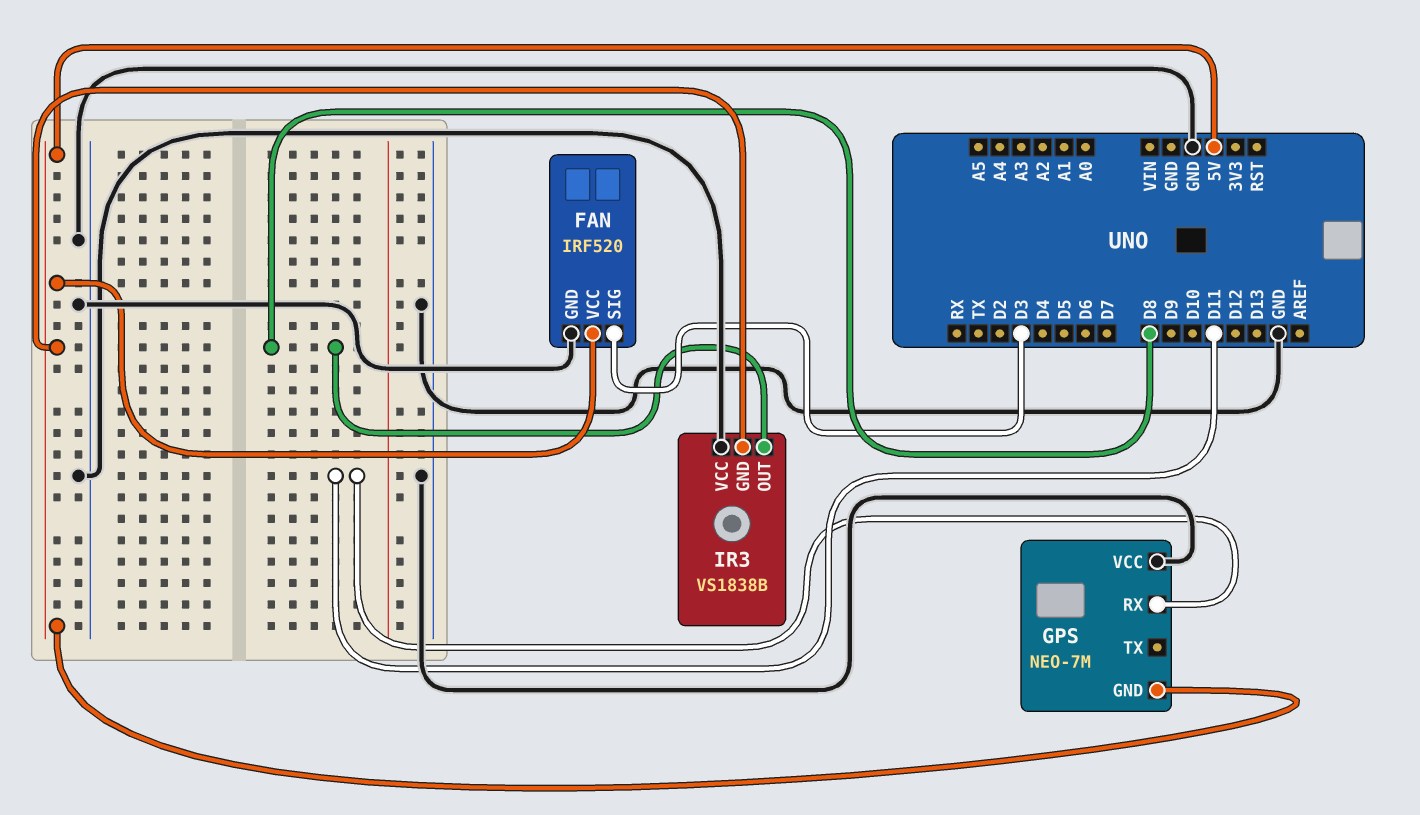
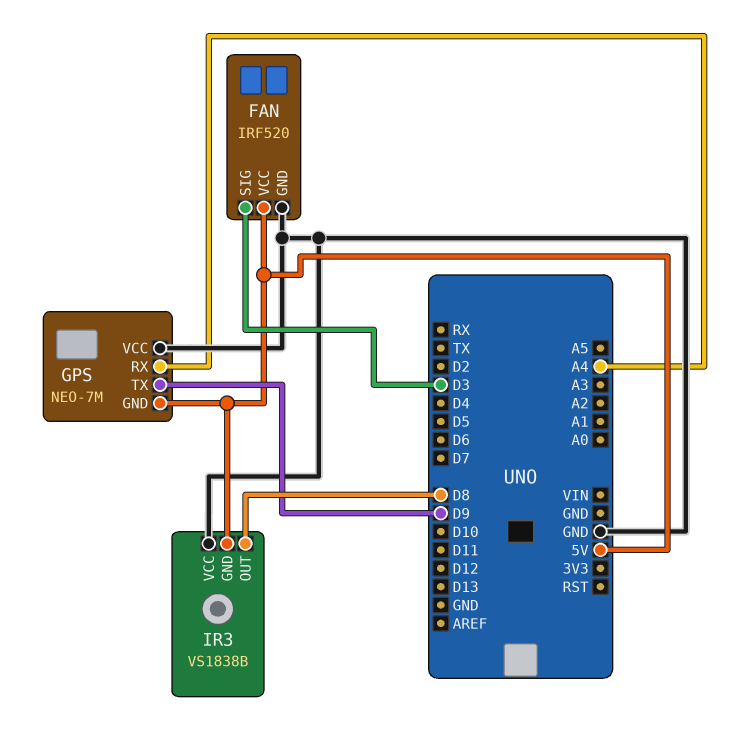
GPS pin RX: D11 -> A4
GPS pin TX: none -> D9

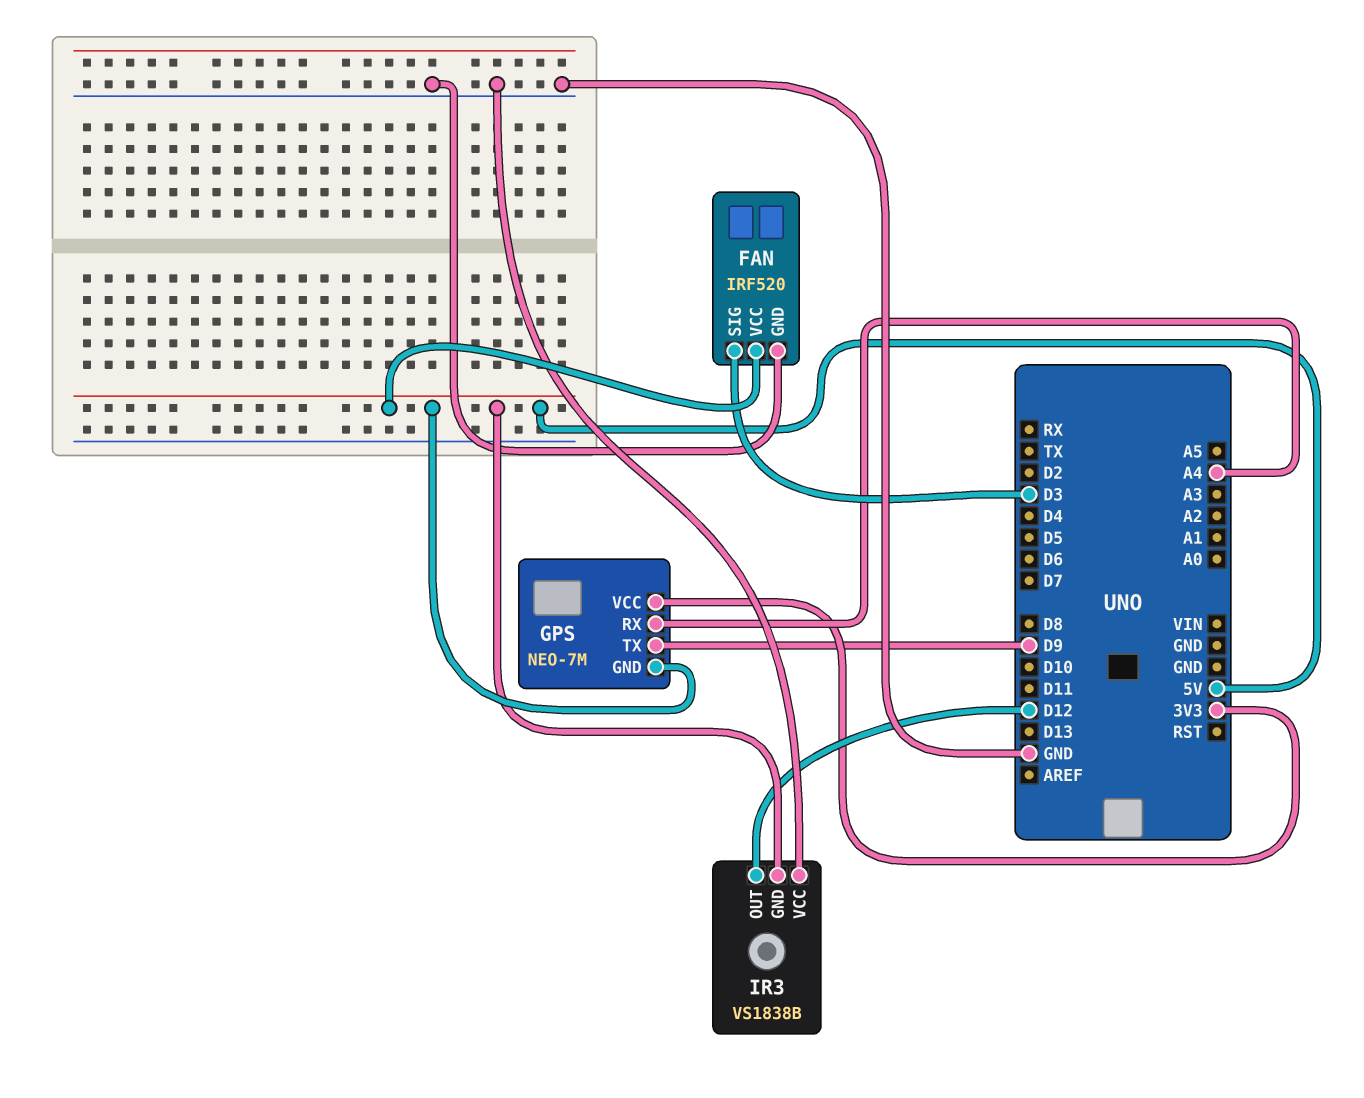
GPS pin VCC: GND -> 3V3
IR3 pin OUT: D8 -> D12

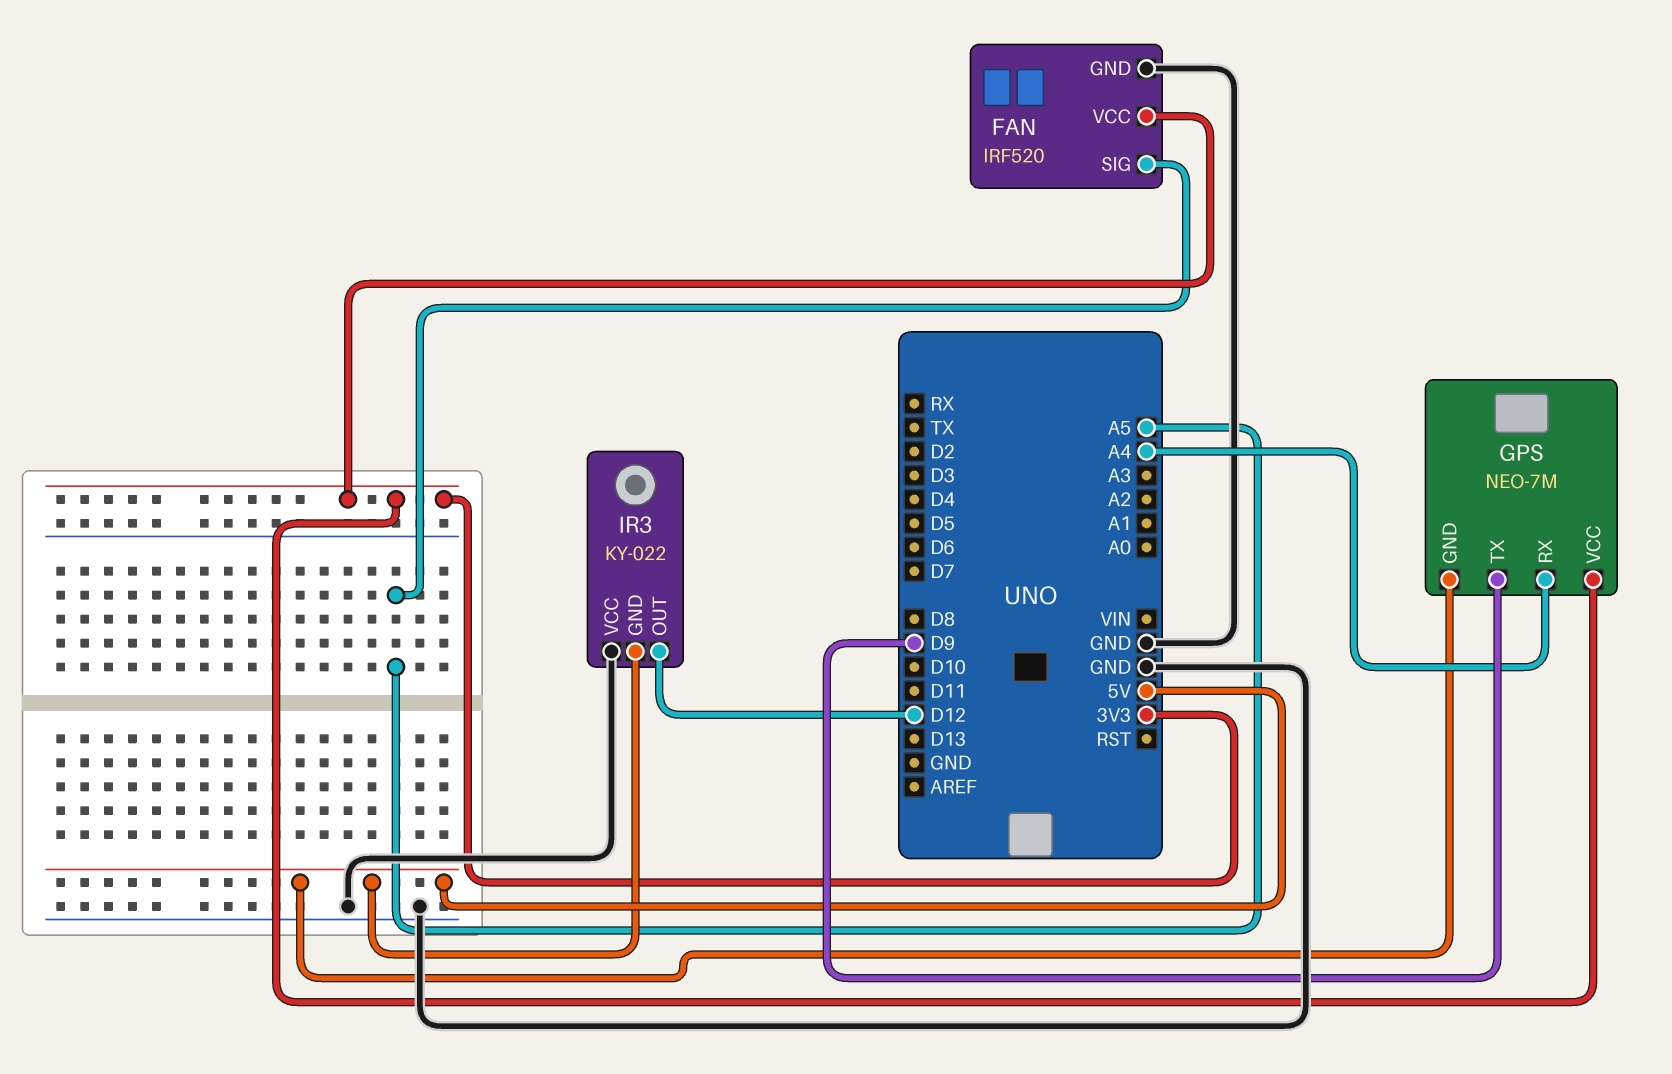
FAN pin SIG: D3 -> A5
FAN pin VCC: 5V -> 3V3
IR3: VS1838B -> KY-022

